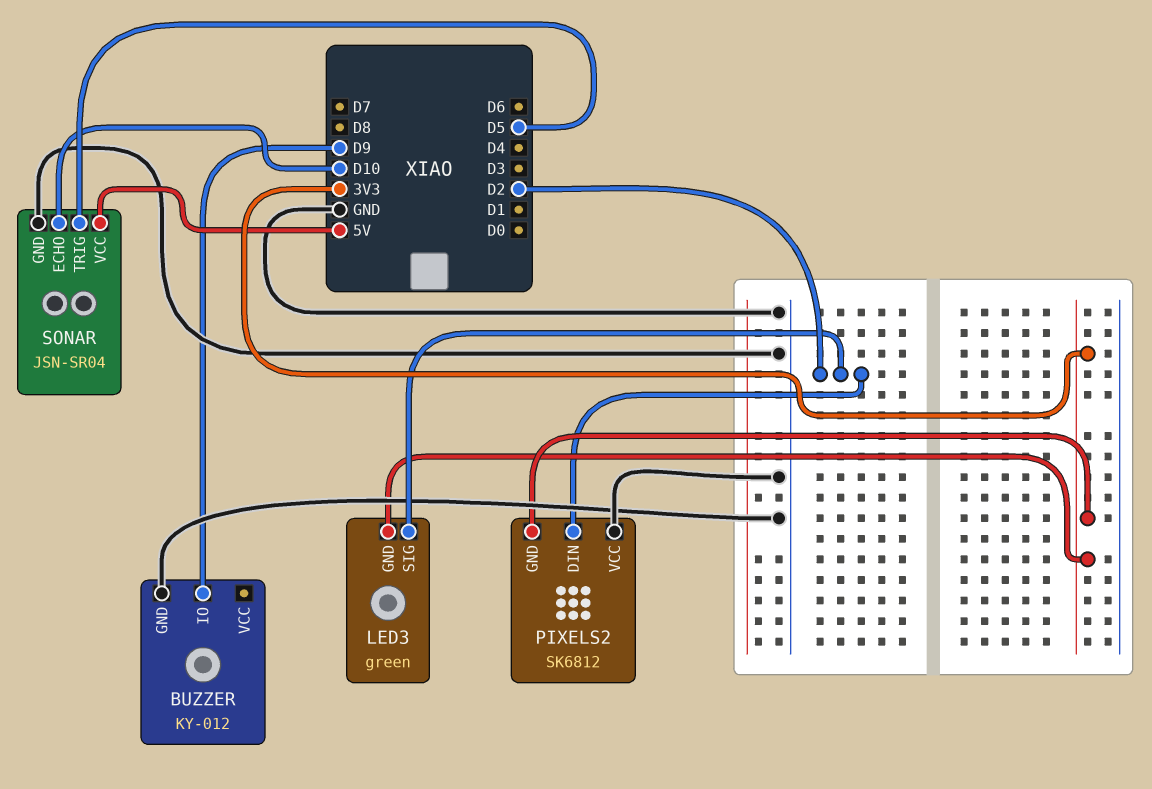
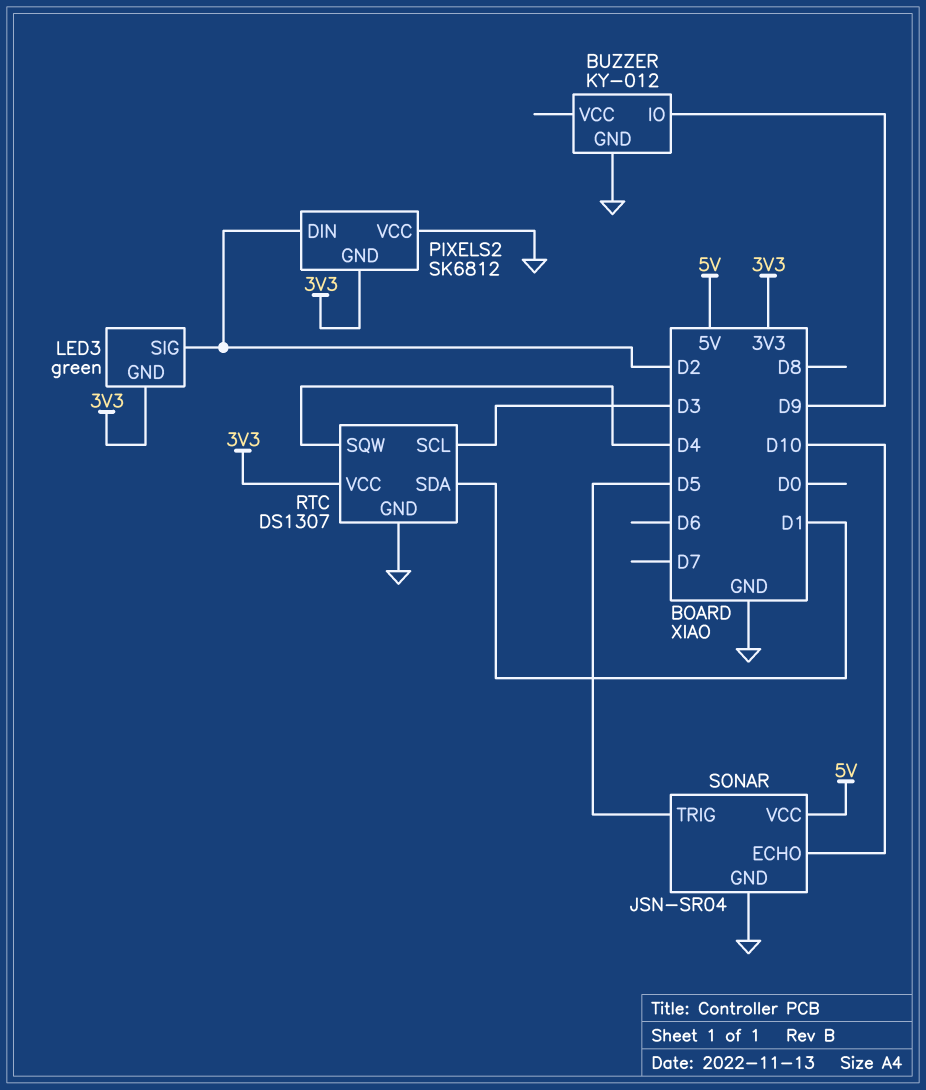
RTC: none -> DS1307
RTC pin GND: none -> GND
RTC pin SCL: none -> D3
RTC pin SDA: none -> D1
RTC pin SQW: none -> D4
RTC pin VCC: none -> 3V3

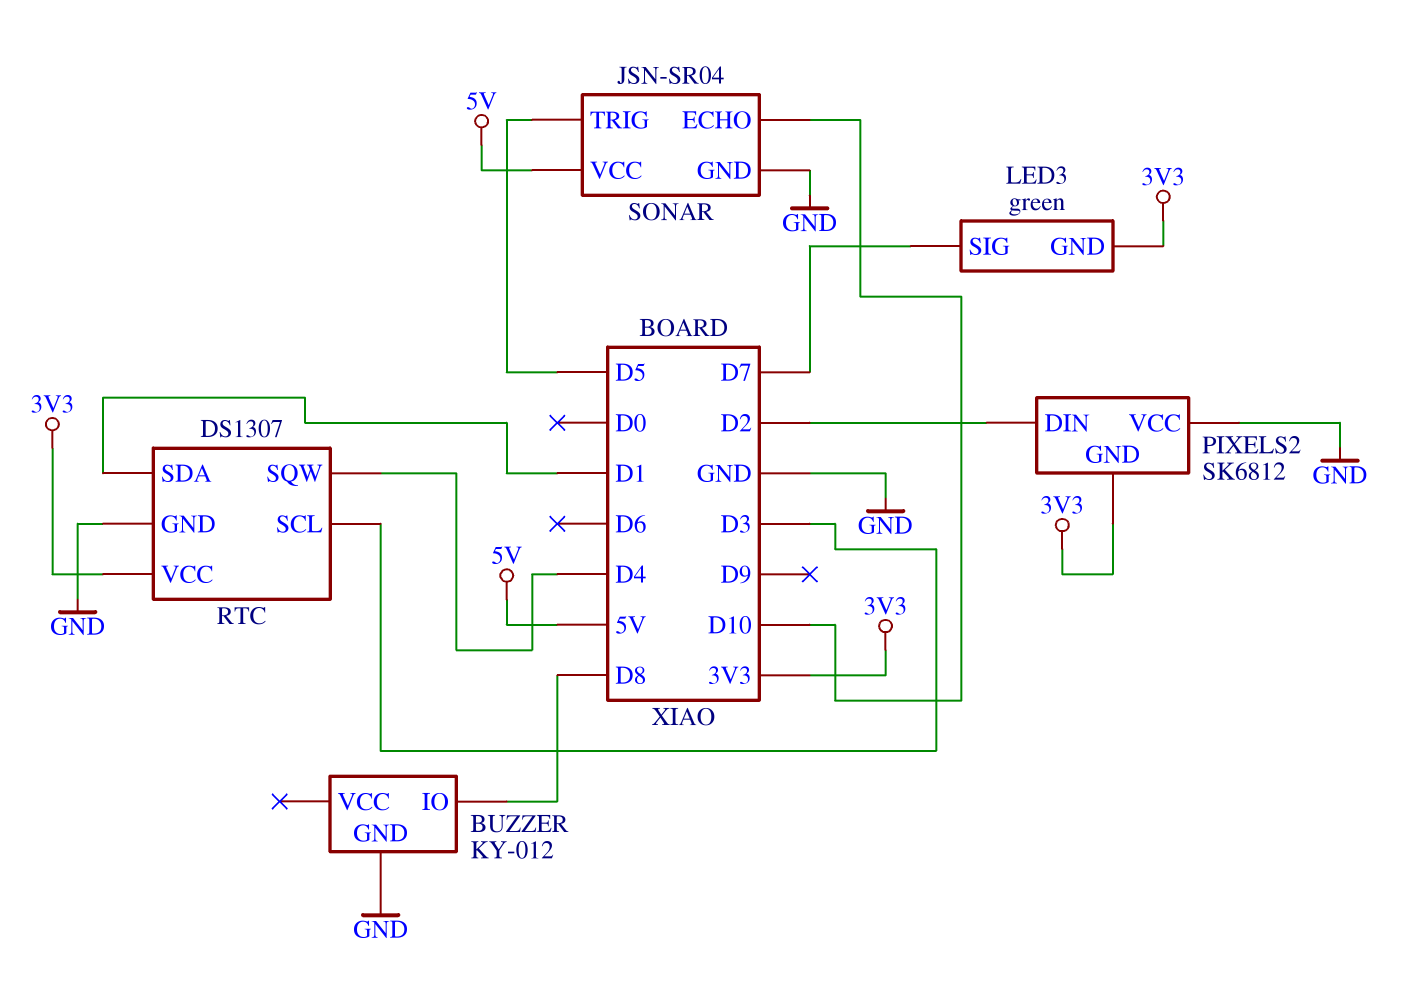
BUZZER pin IO: D9 -> D8
LED3 pin SIG: D2 -> D7

